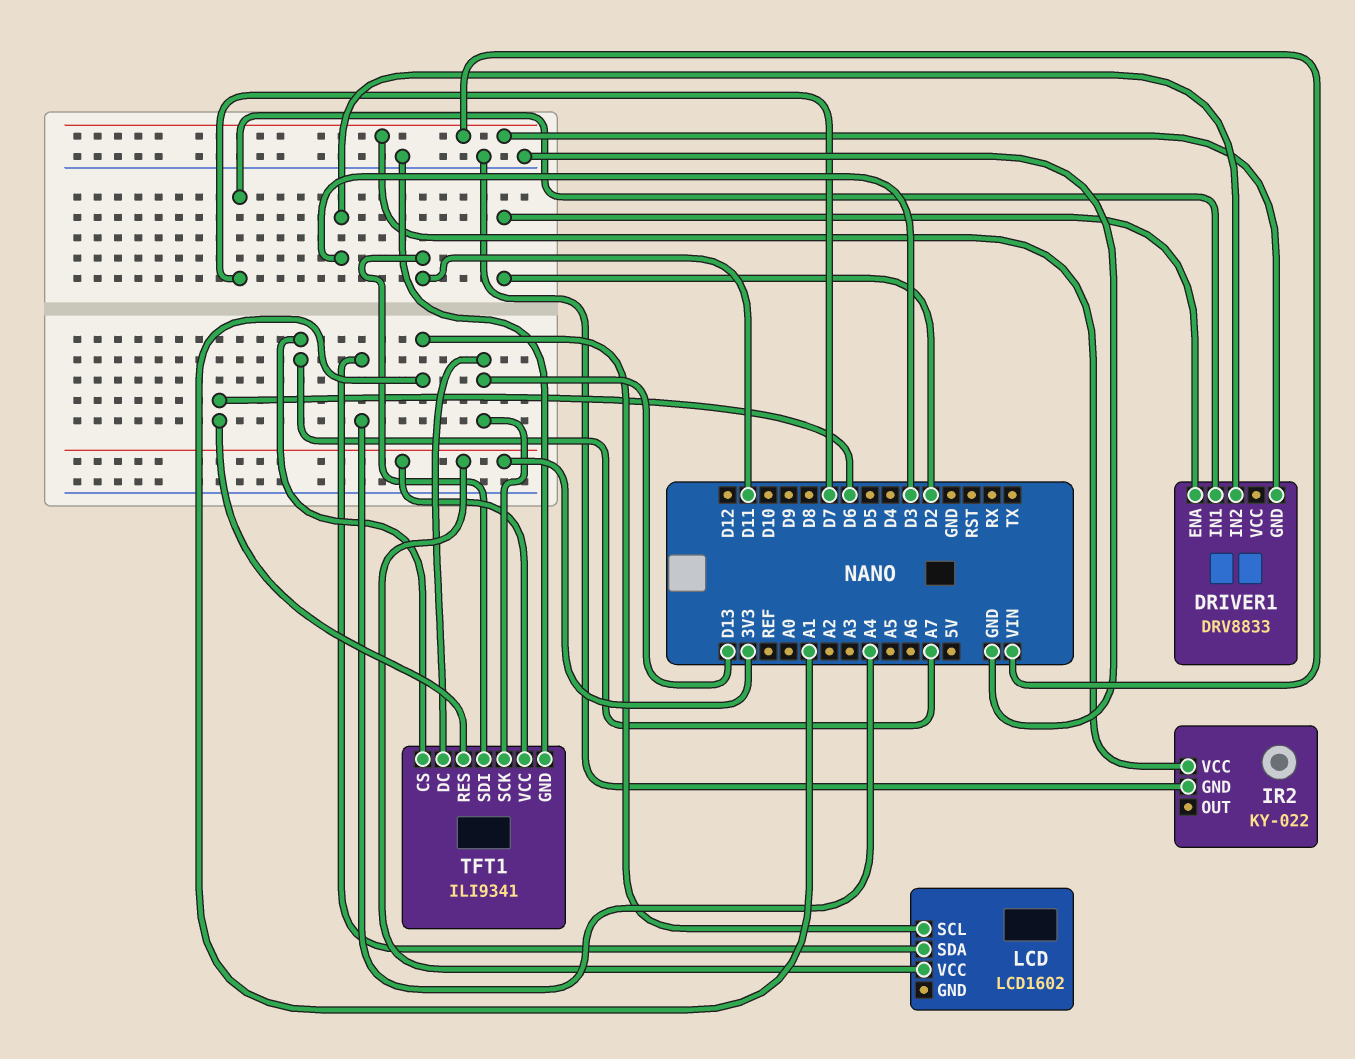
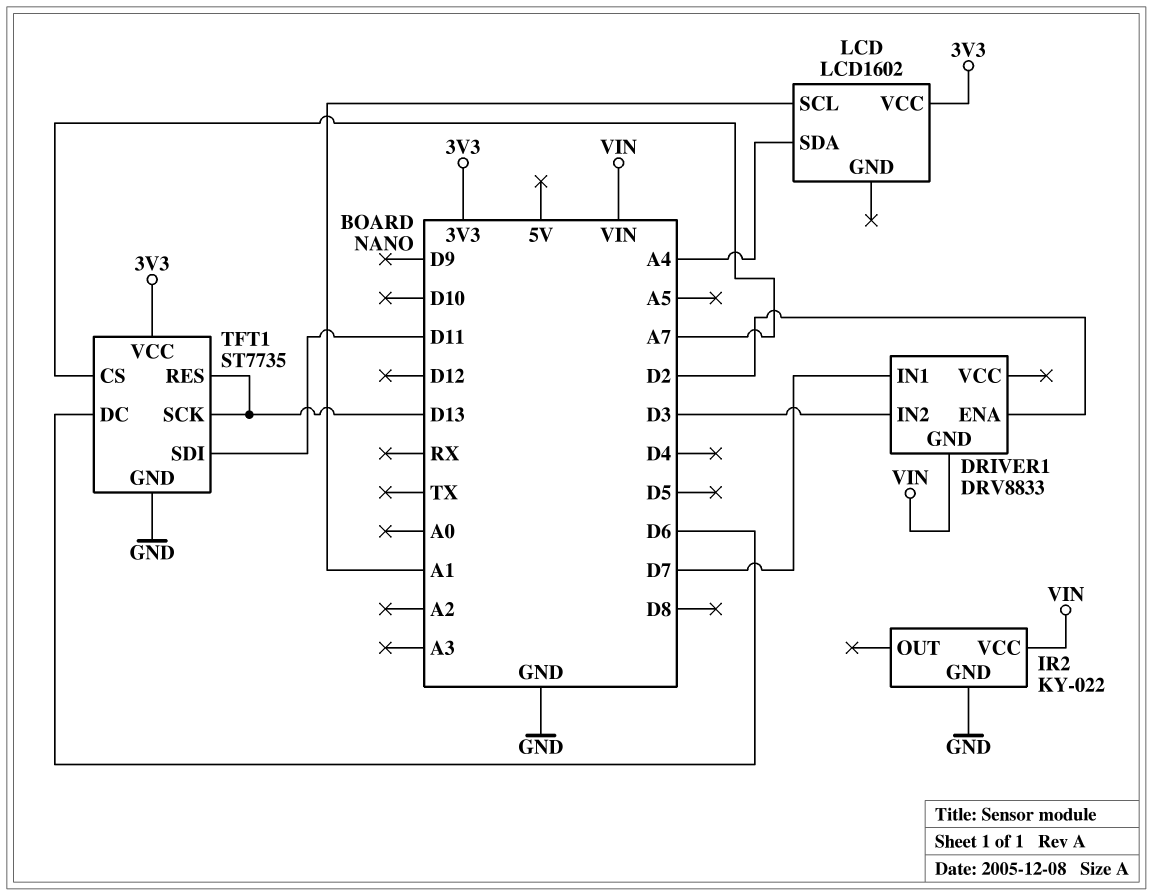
TFT1: ILI9341 -> ST7735
TFT1 pin DC: D13 -> D6
TFT1 pin RES: D6 -> D13

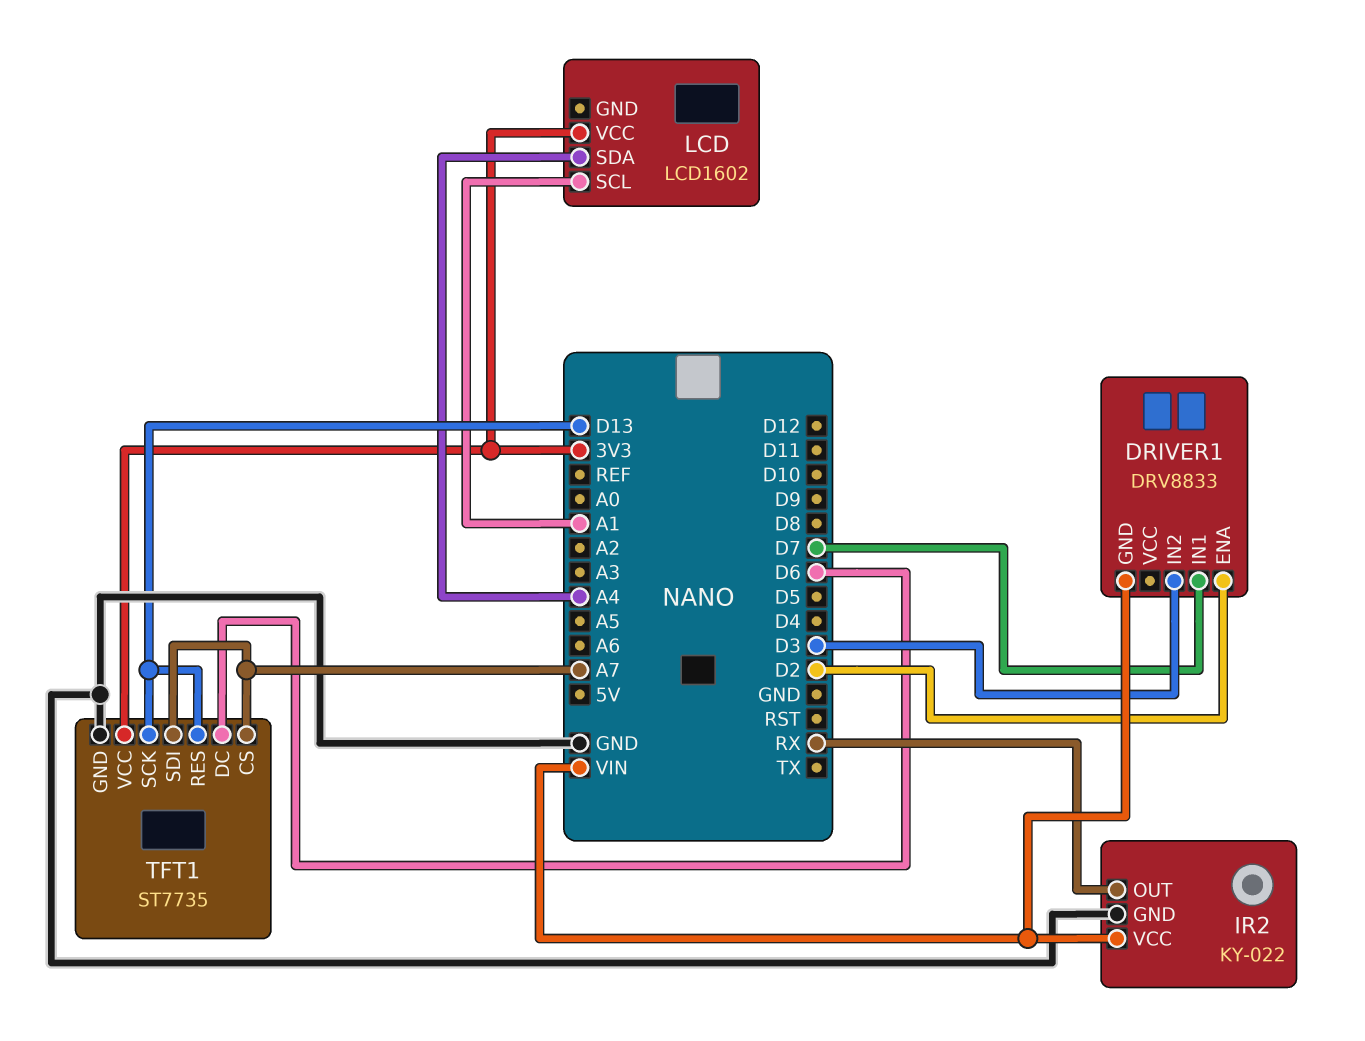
IR2 pin OUT: none -> RX
TFT1 pin SDI: D11 -> A7

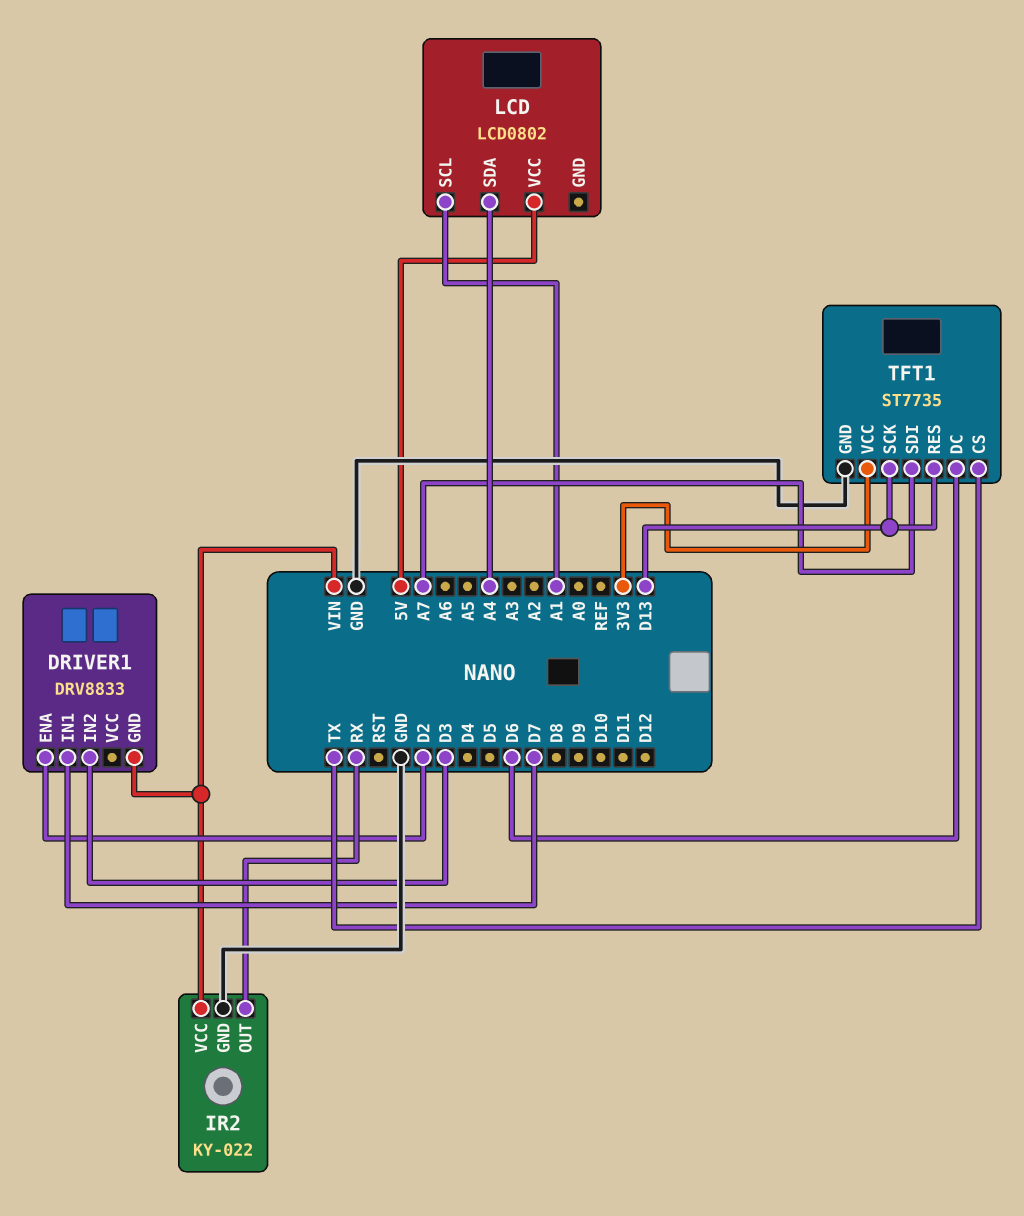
LCD: LCD1602 -> LCD0802
LCD pin VCC: 3V3 -> 5V
TFT1 pin CS: A7 -> TX

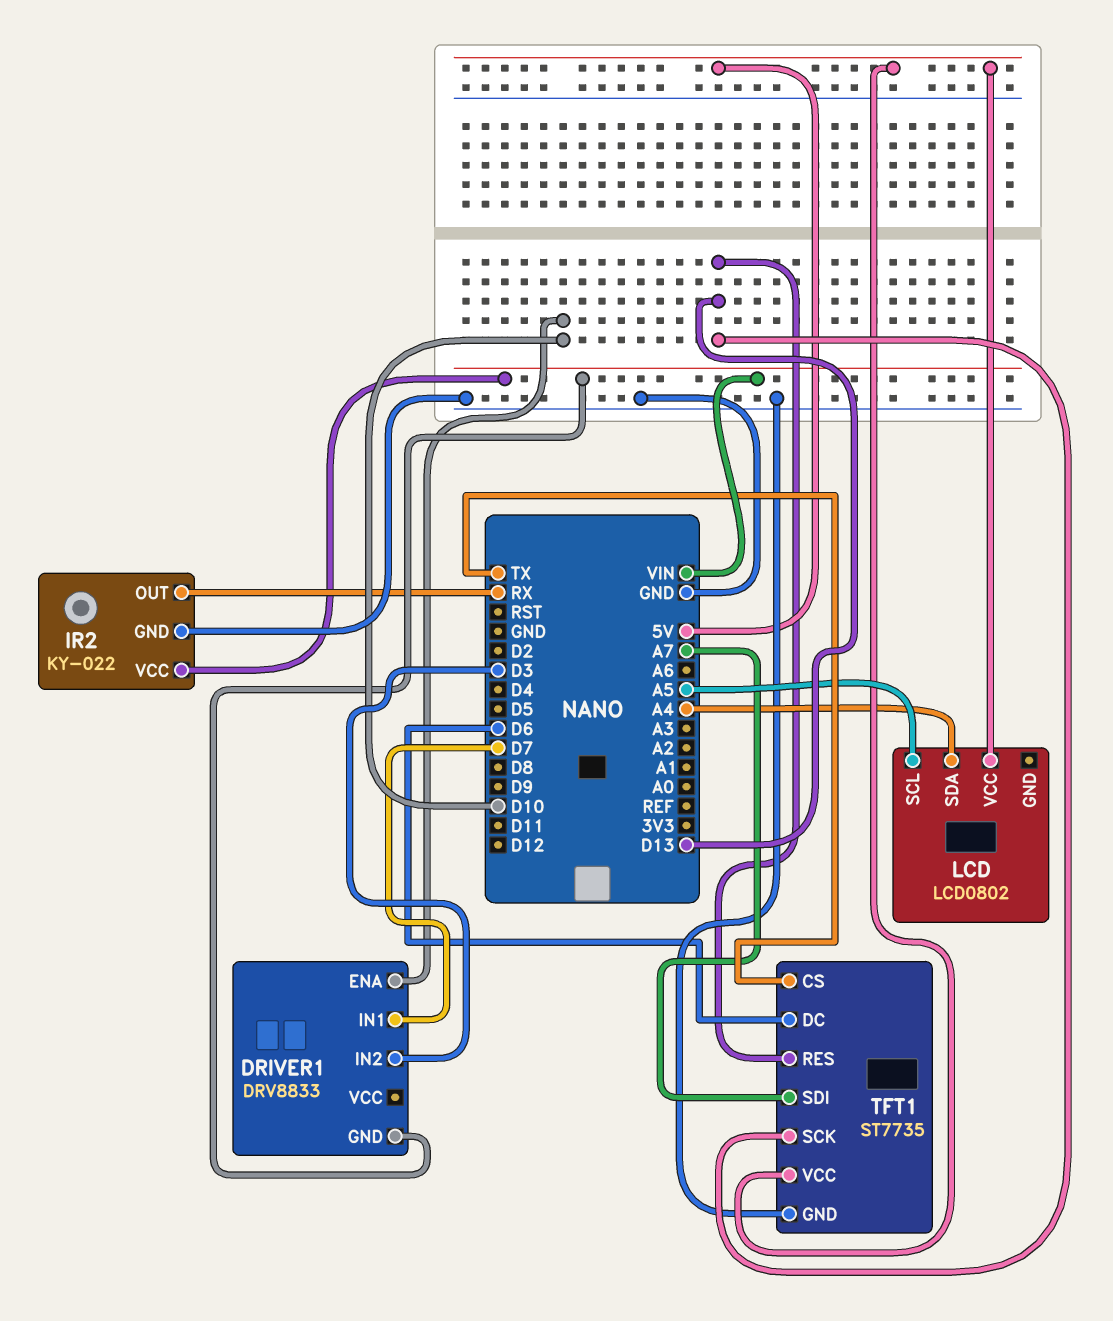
DRIVER1 pin ENA: D2 -> D10
LCD pin SCL: A1 -> A5
TFT1 pin VCC: 3V3 -> 5V

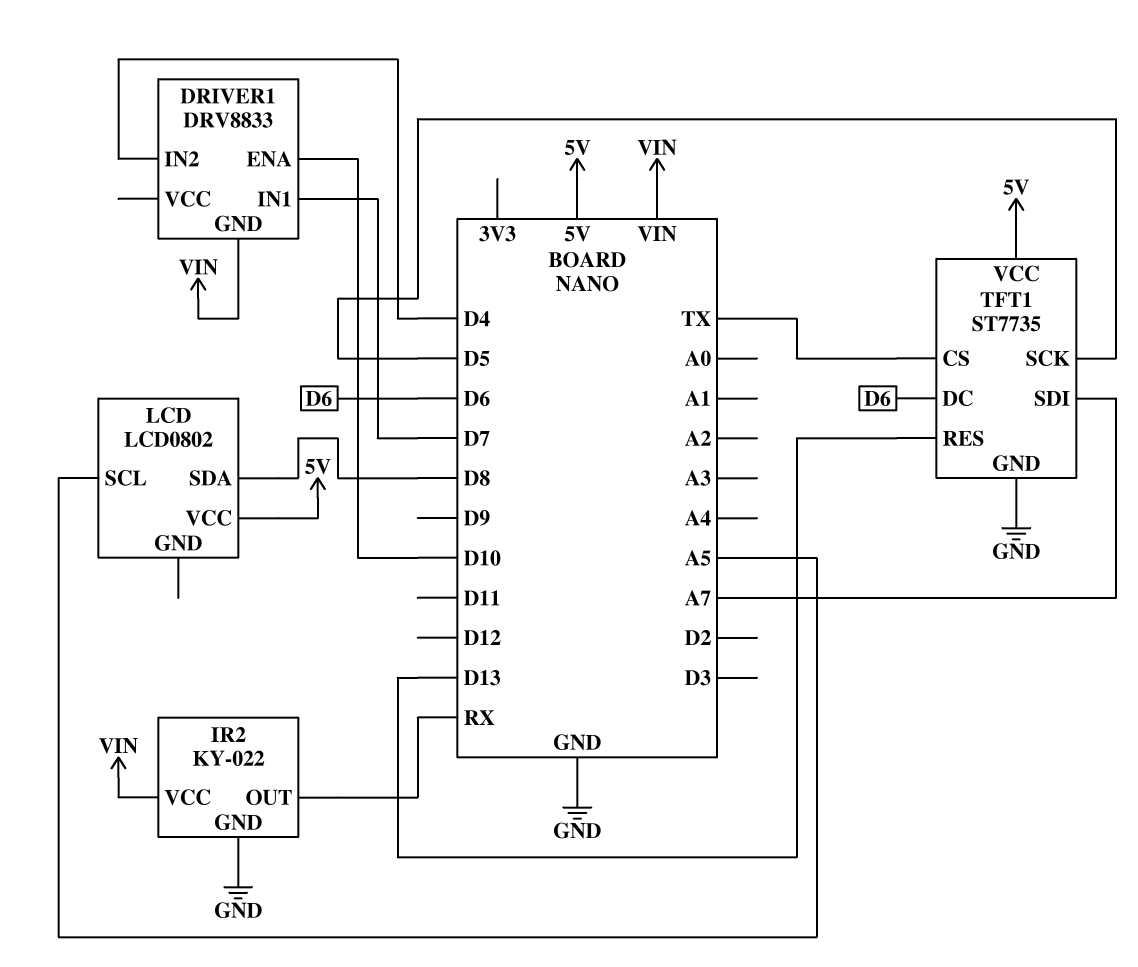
DRIVER1 pin IN2: D3 -> D4
LCD pin SDA: A4 -> D8
TFT1 pin SCK: D13 -> D5

